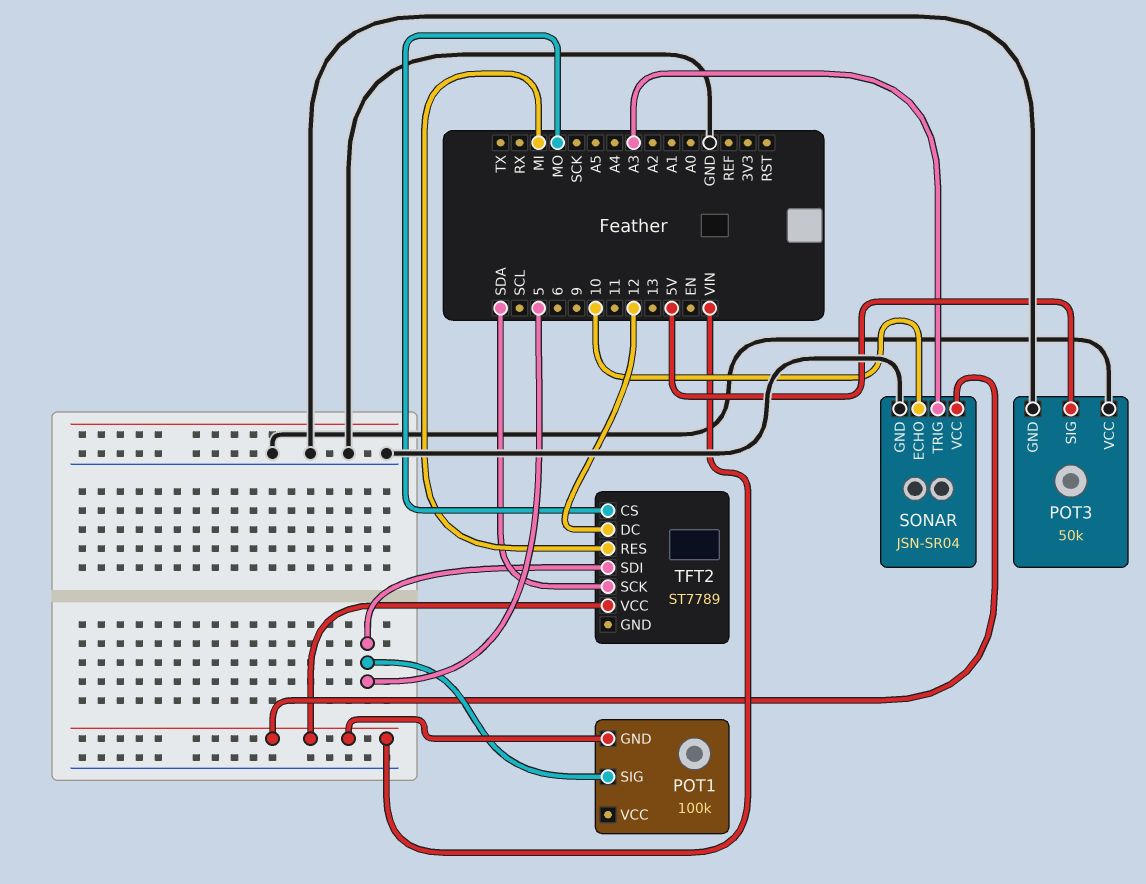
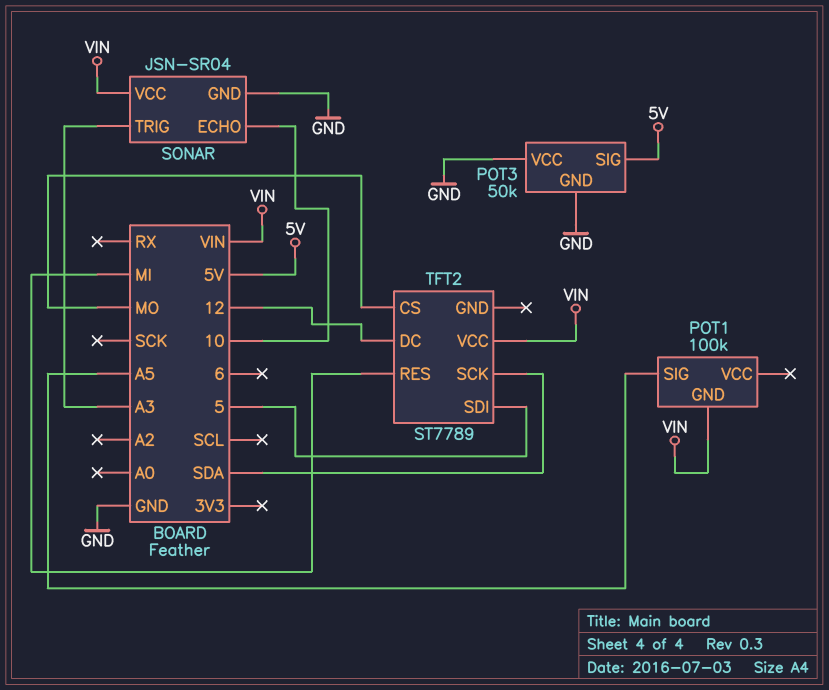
POT1 pin SIG: 5 -> A5

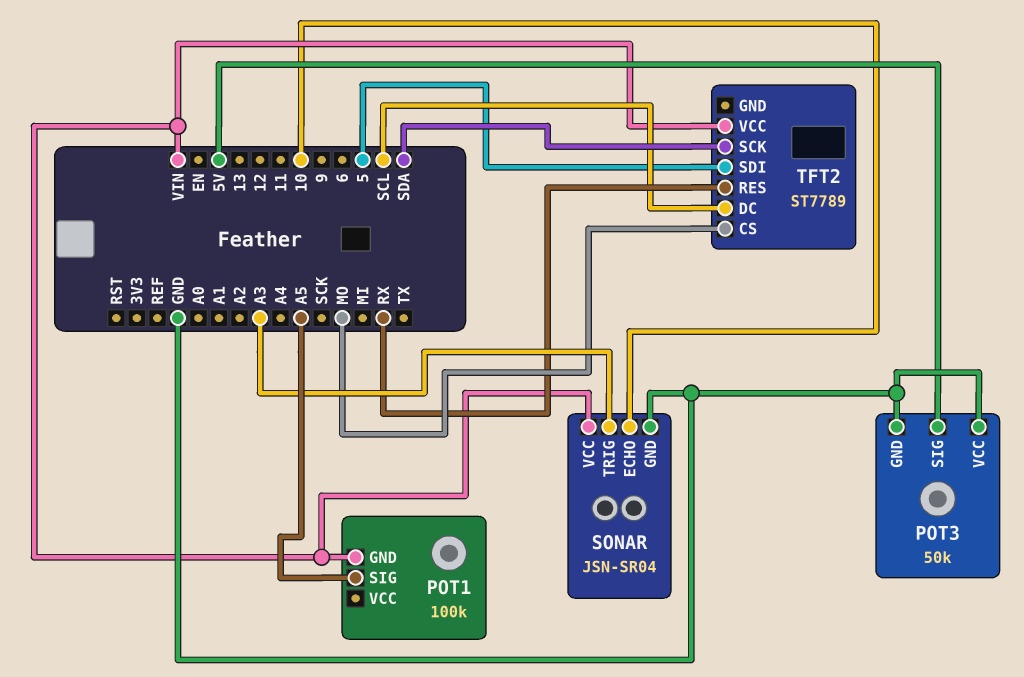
TFT2 pin DC: 12 -> SCL
TFT2 pin RES: MI -> RX

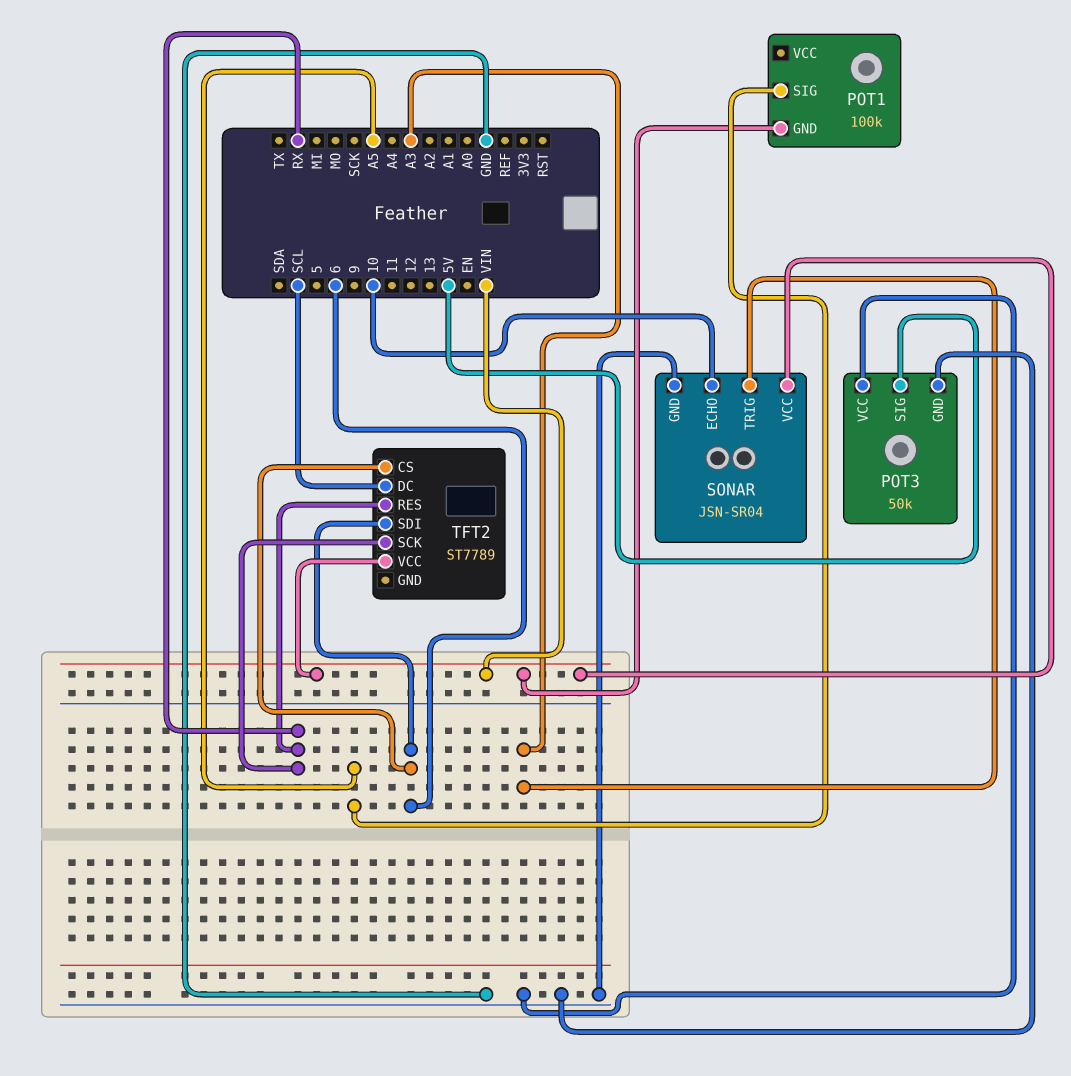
TFT2 pin CS: MO -> 6
TFT2 pin SCK: SDA -> RX
TFT2 pin SDI: 5 -> 6

